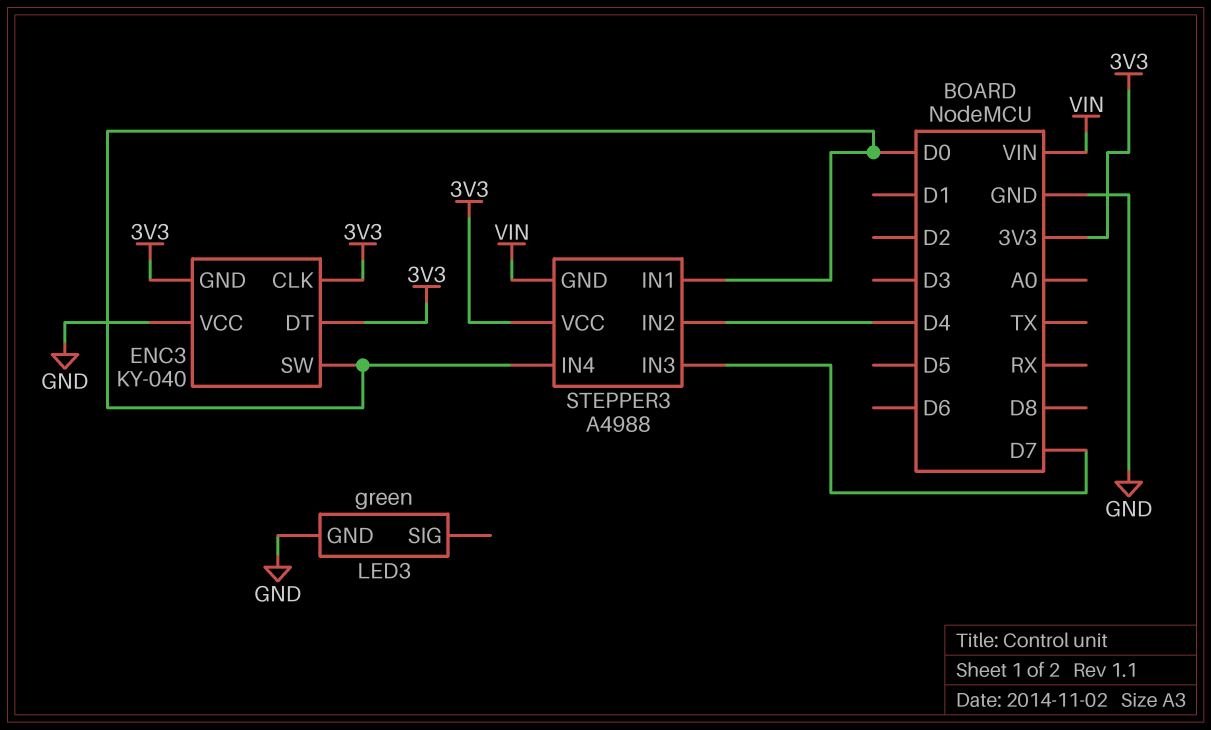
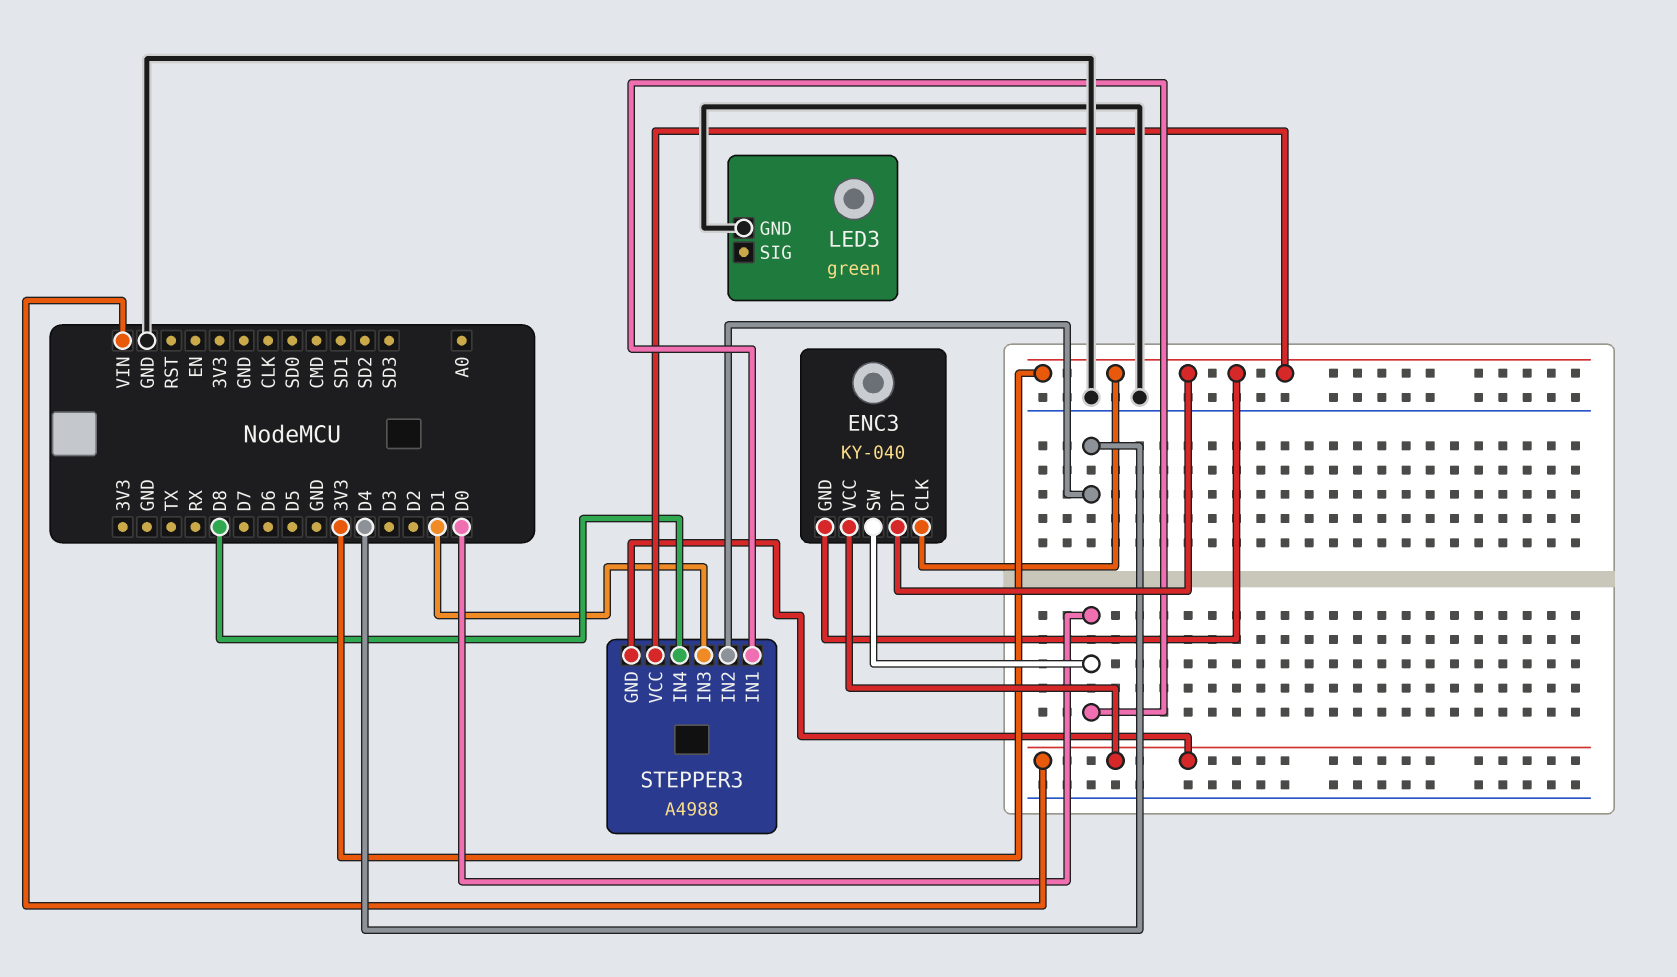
ENC3 pin VCC: GND -> VIN
STEPPER3 pin IN3: D7 -> D1
STEPPER3 pin IN4: D0 -> D8

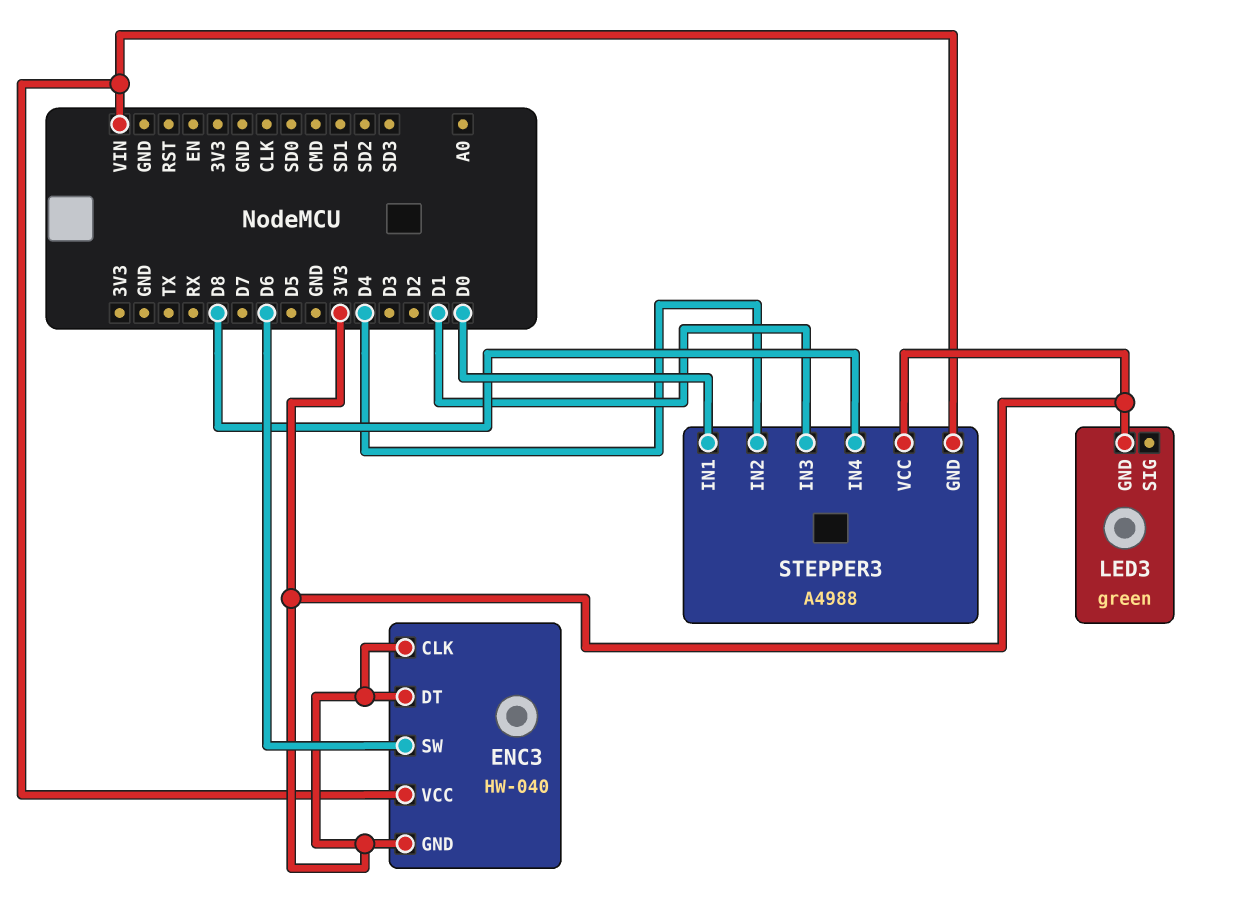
ENC3: KY-040 -> HW-040
ENC3 pin SW: D0 -> D6
LED3 pin GND: GND -> 3V3

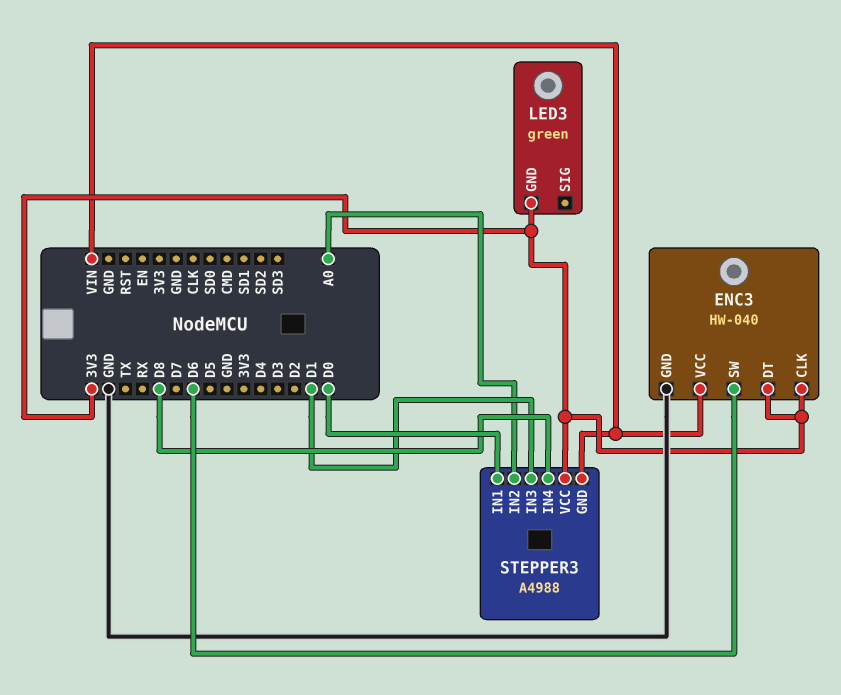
ENC3 pin GND: 3V3 -> GND
STEPPER3 pin IN2: D4 -> A0

